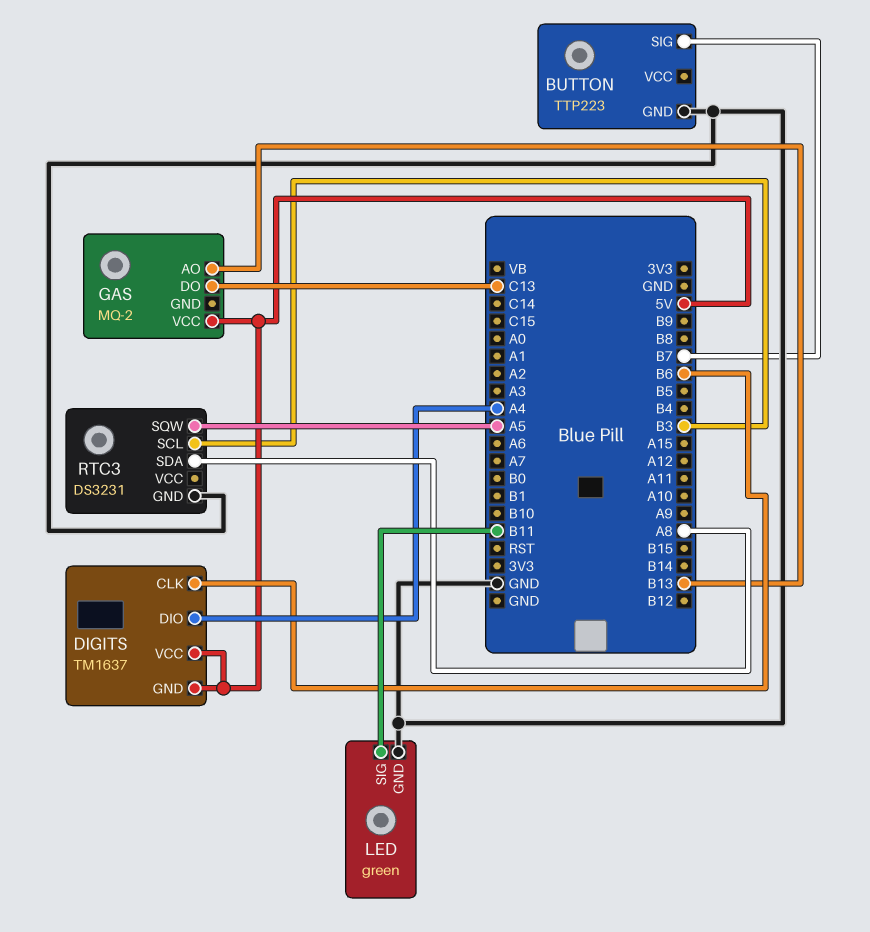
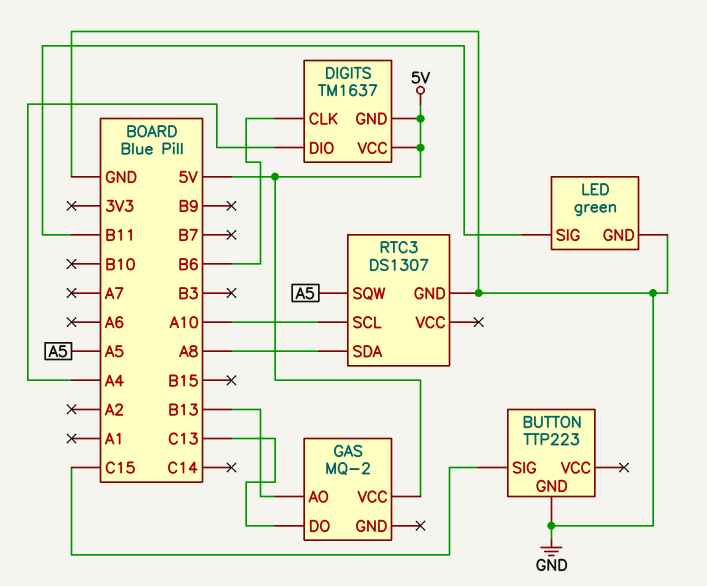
BUTTON pin SIG: B7 -> C15
RTC3: DS3231 -> DS1307
RTC3 pin SCL: B3 -> A10

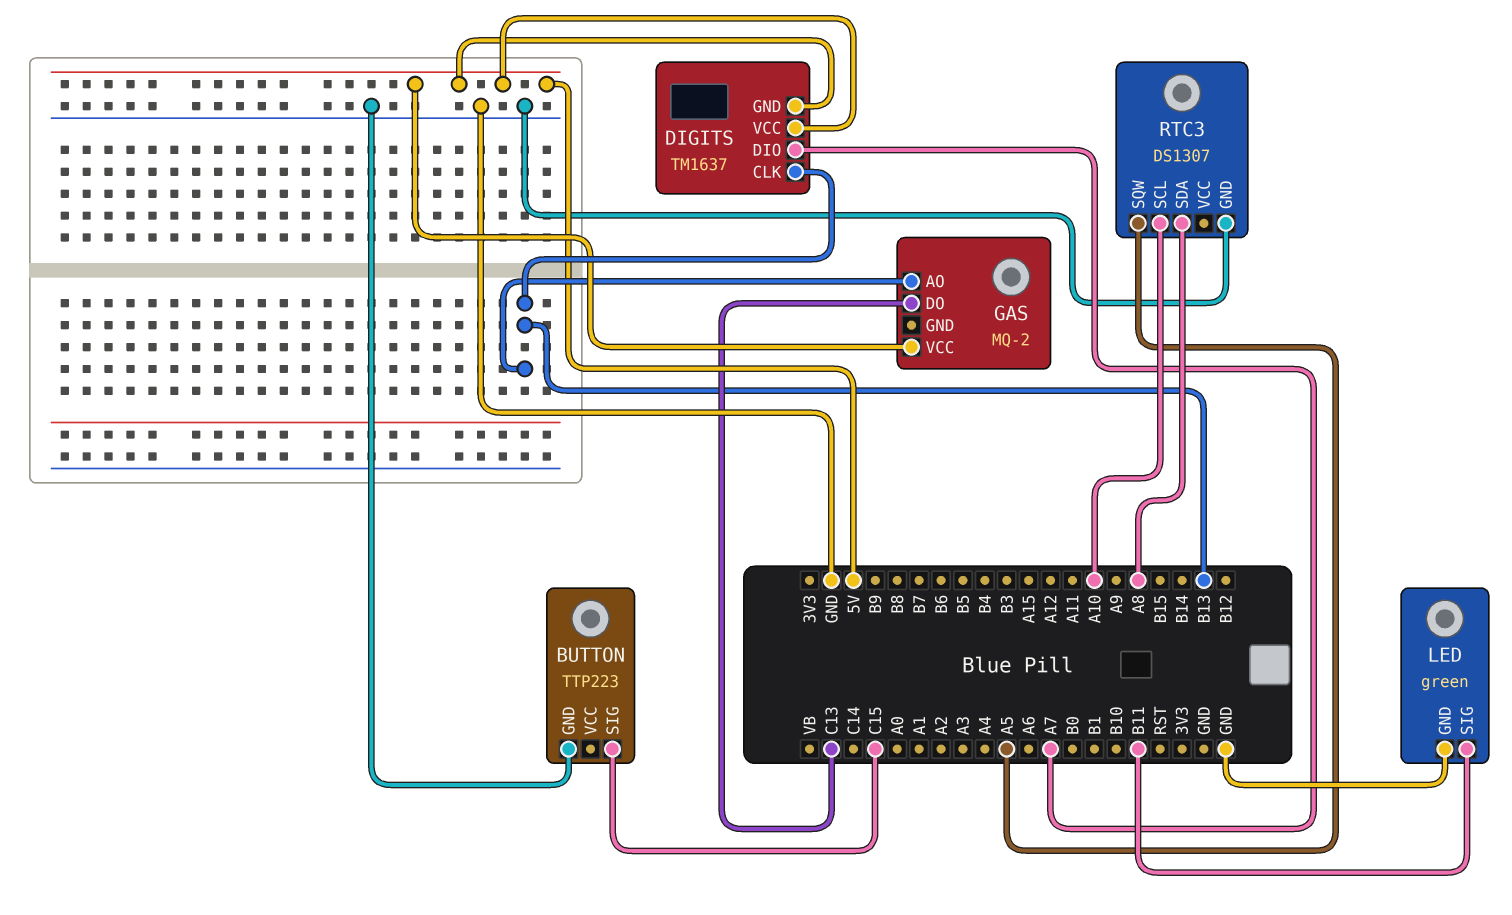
DIGITS pin CLK: B6 -> B13
DIGITS pin DIO: A4 -> A7

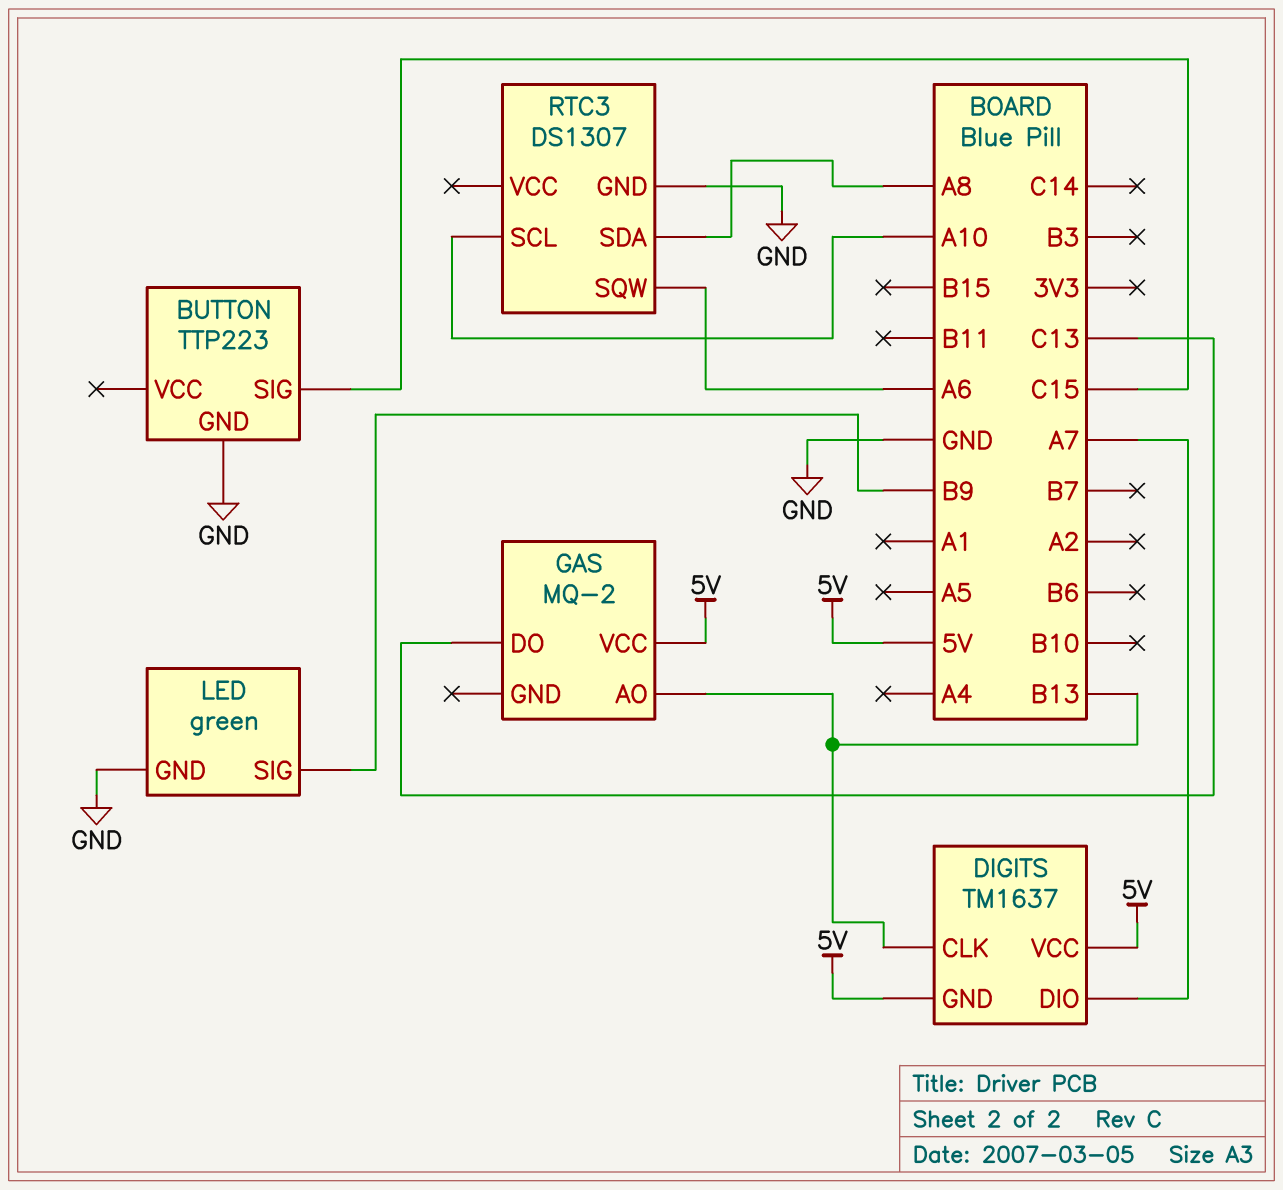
LED pin SIG: B11 -> B9
RTC3 pin SQW: A5 -> A6

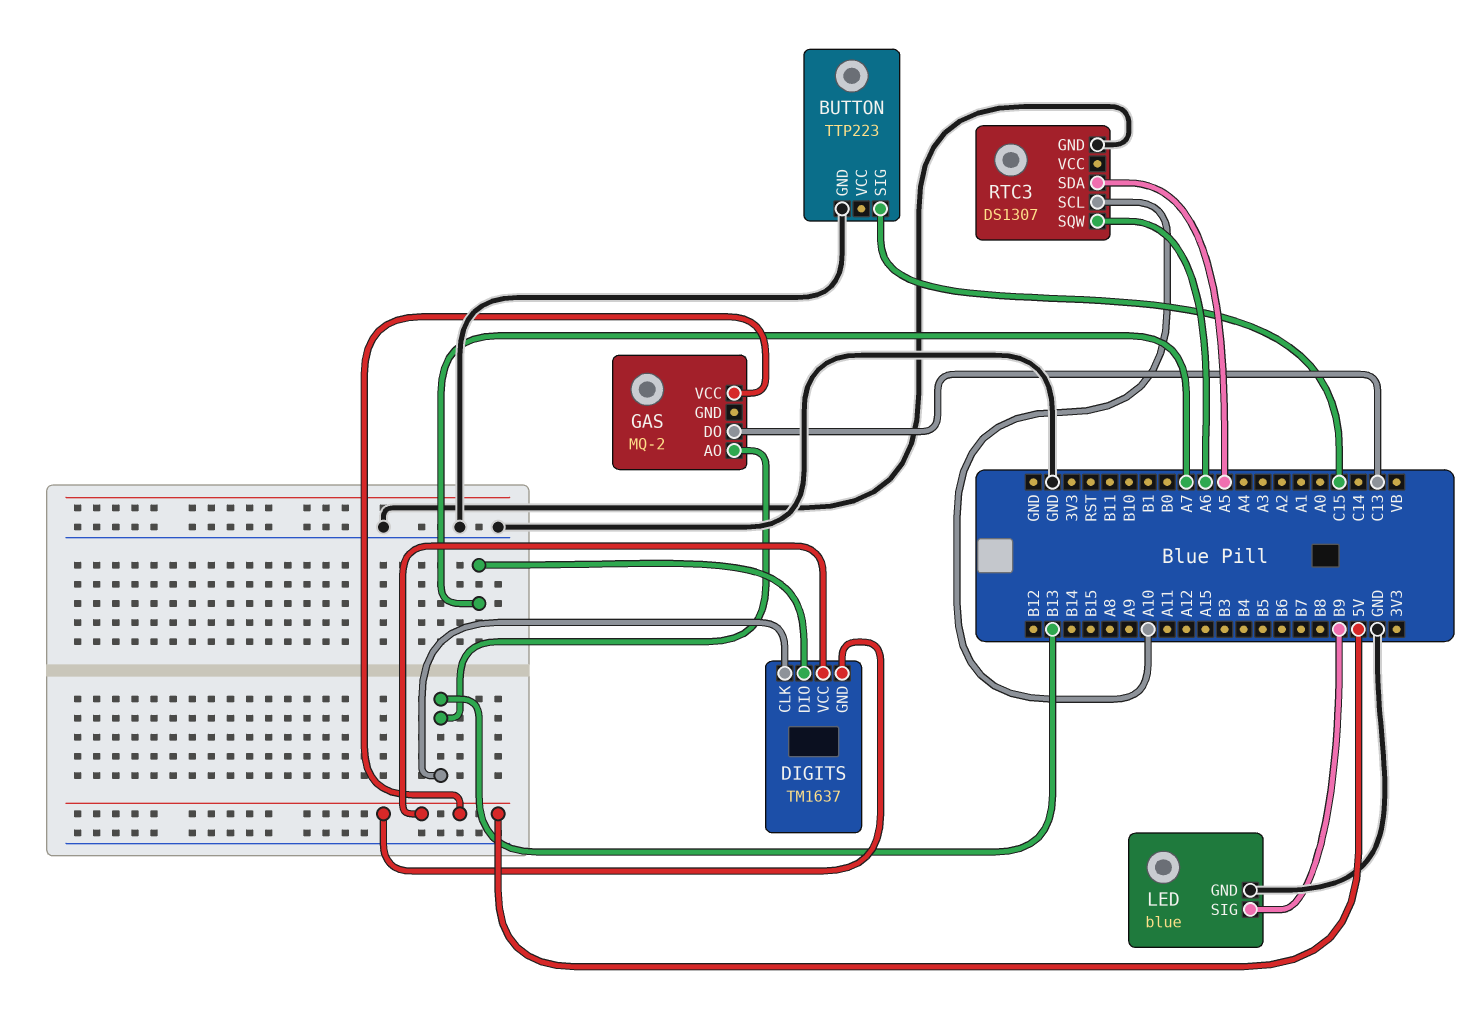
LED: green -> blue
RTC3 pin SDA: A8 -> A5

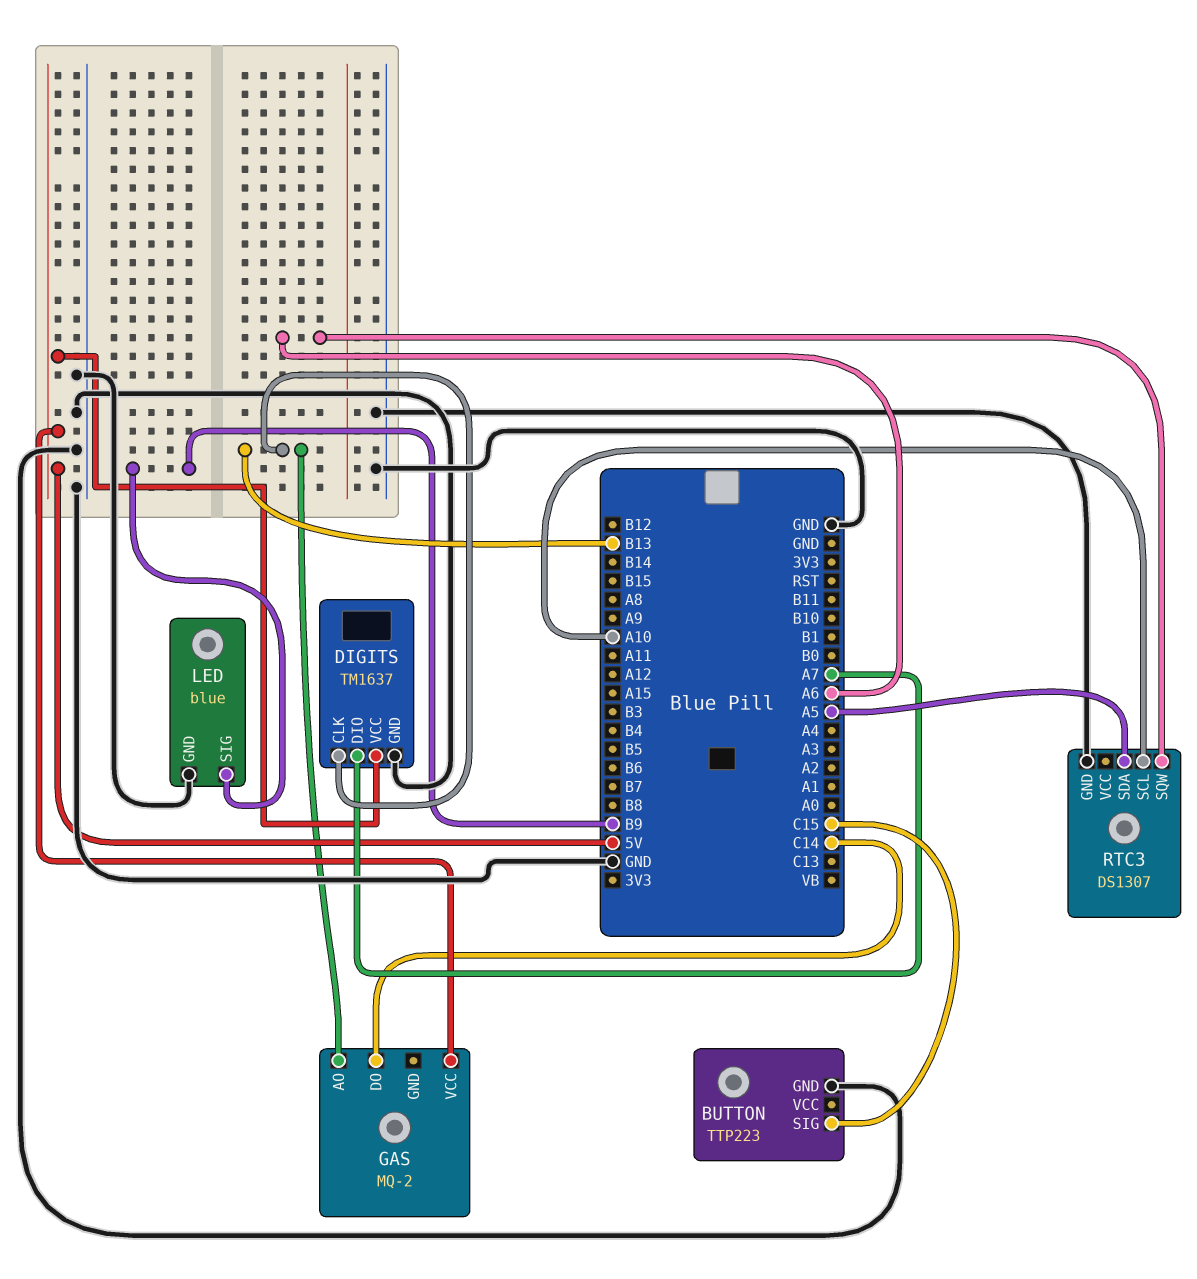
DIGITS pin GND: 5V -> GND
GAS pin DO: C13 -> C14

